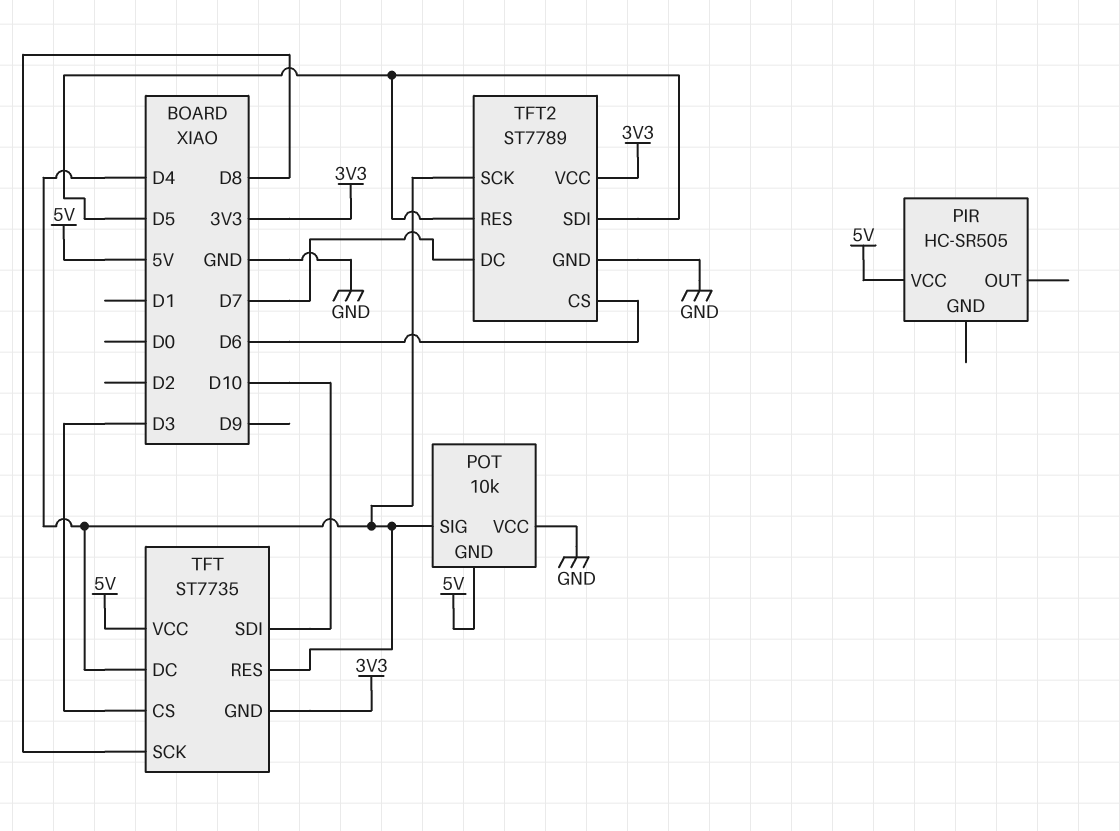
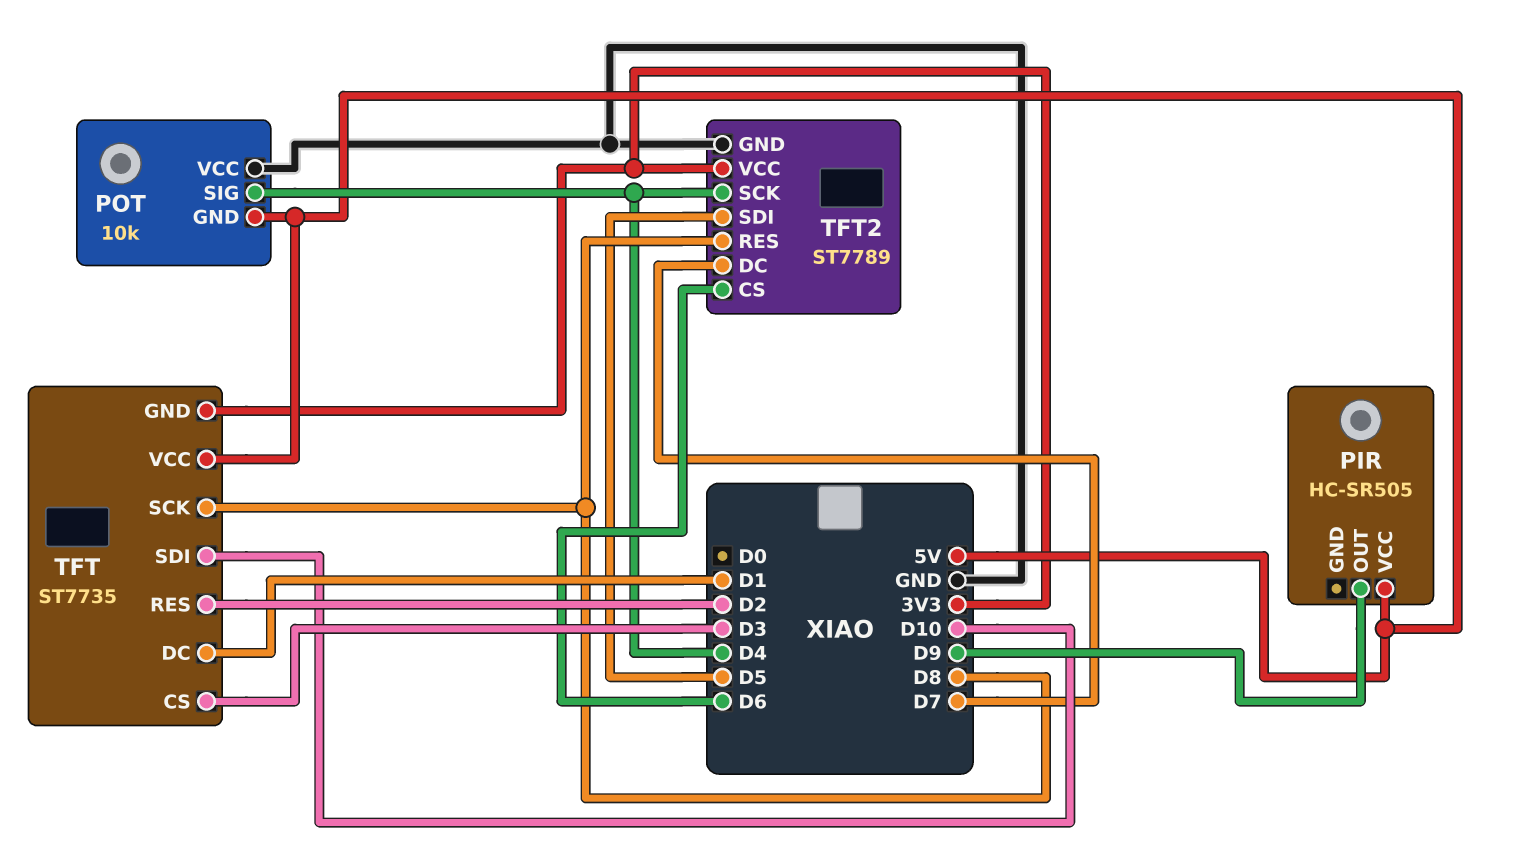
PIR pin OUT: none -> D9
TFT pin DC: D4 -> D1
TFT pin RES: D4 -> D2
TFT2 pin RES: D5 -> D8

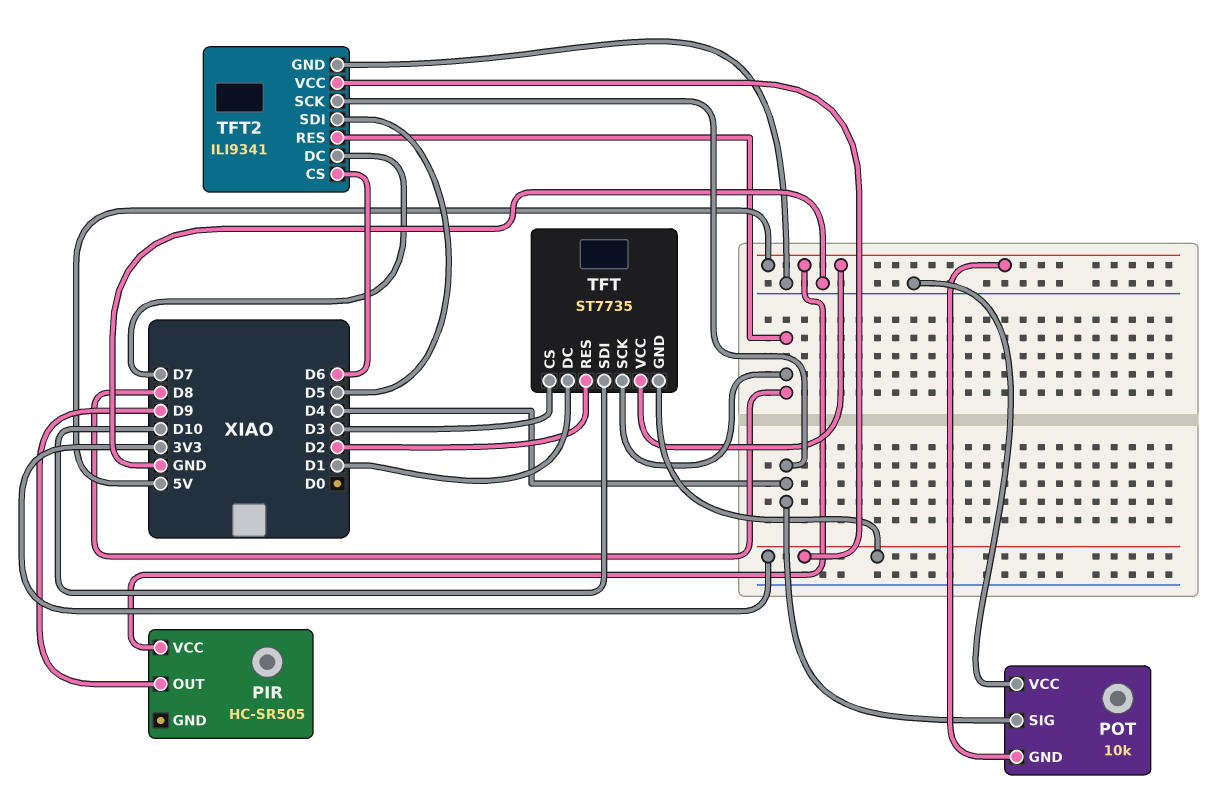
TFT2: ST7789 -> ILI9341

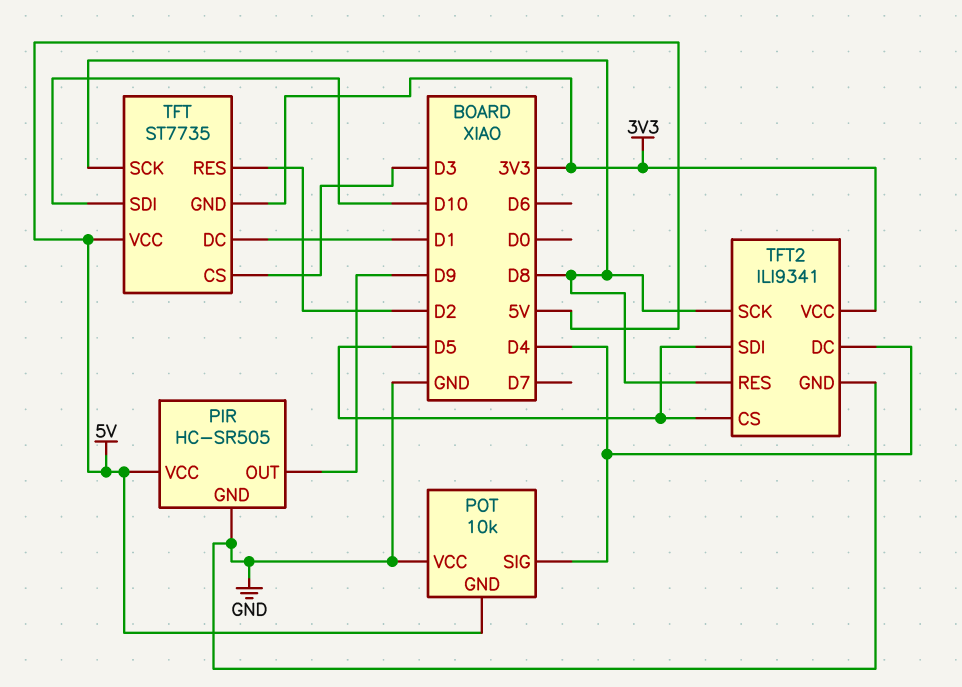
PIR pin GND: none -> GND
TFT2 pin CS: D6 -> D5
TFT2 pin DC: D7 -> D4
TFT2 pin SCK: D4 -> D8

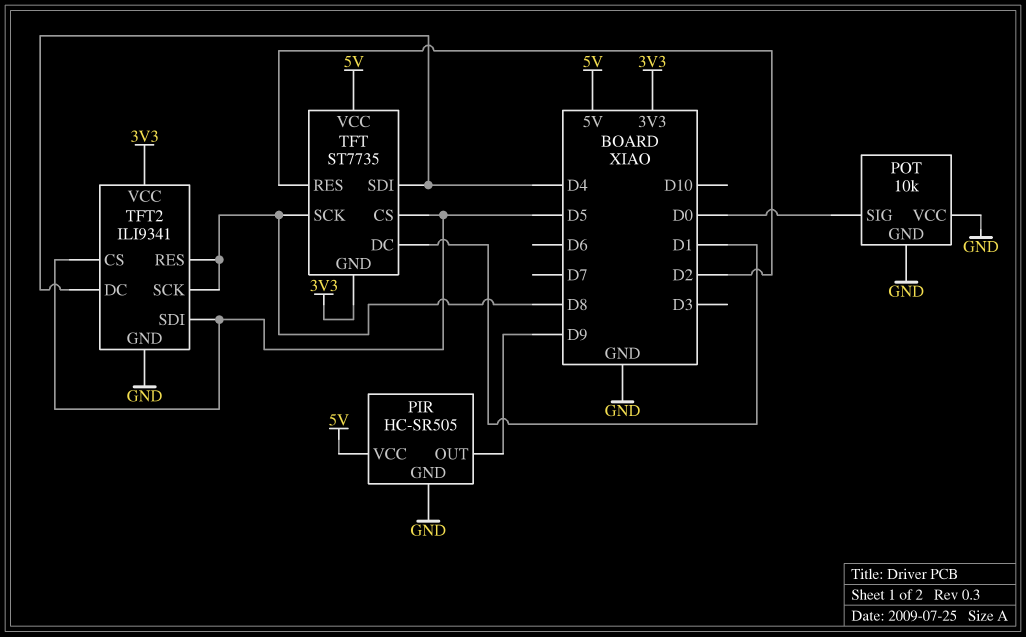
POT pin GND: 5V -> GND
POT pin SIG: D4 -> D0
TFT pin CS: D3 -> D5
TFT pin SDI: D10 -> D4

